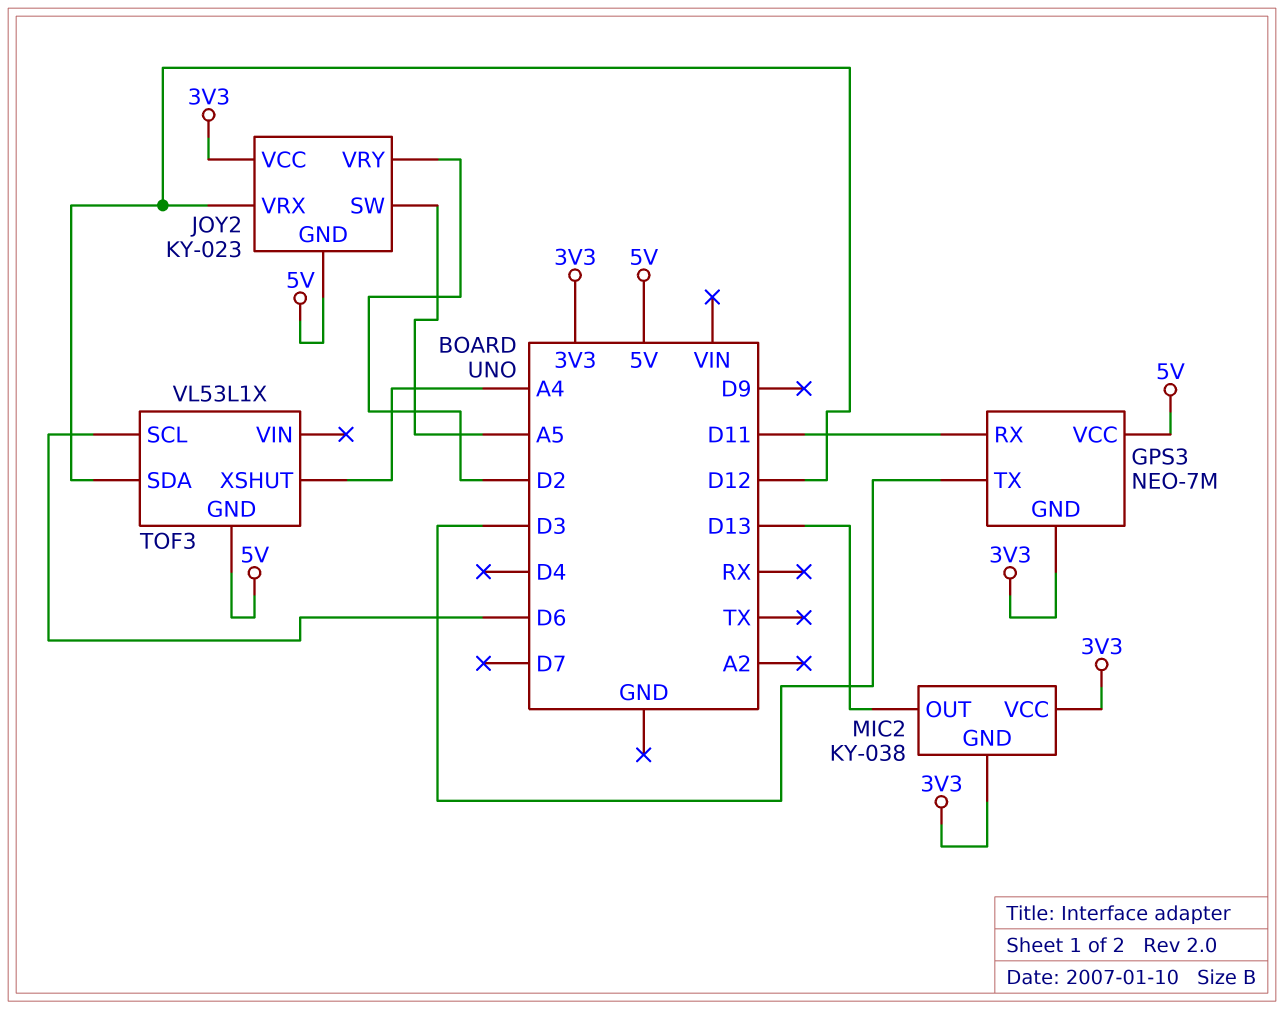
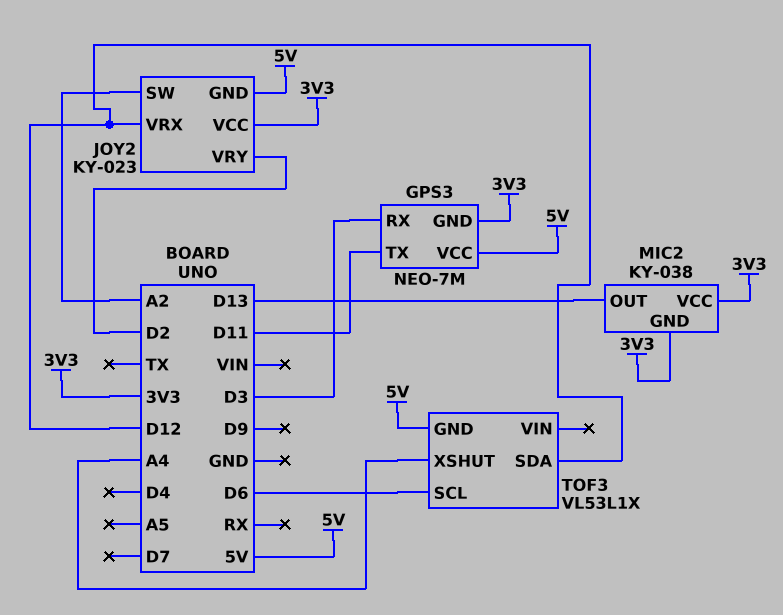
GPS3 pin RX: D11 -> D3
GPS3 pin TX: D3 -> D11
JOY2 pin SW: A5 -> A2

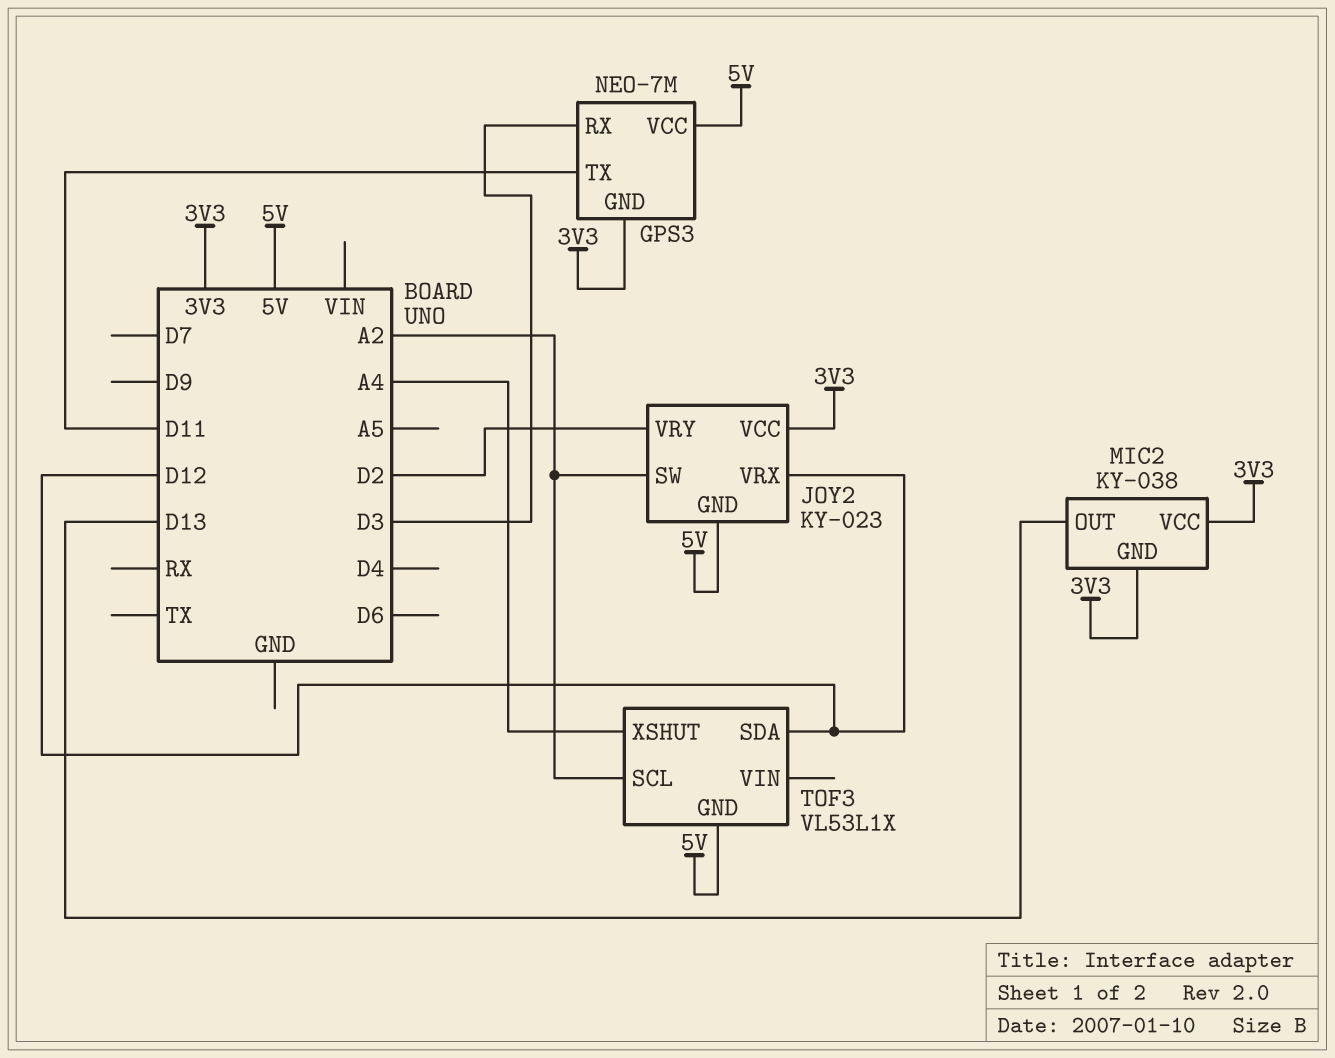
TOF3 pin SCL: D6 -> A2

